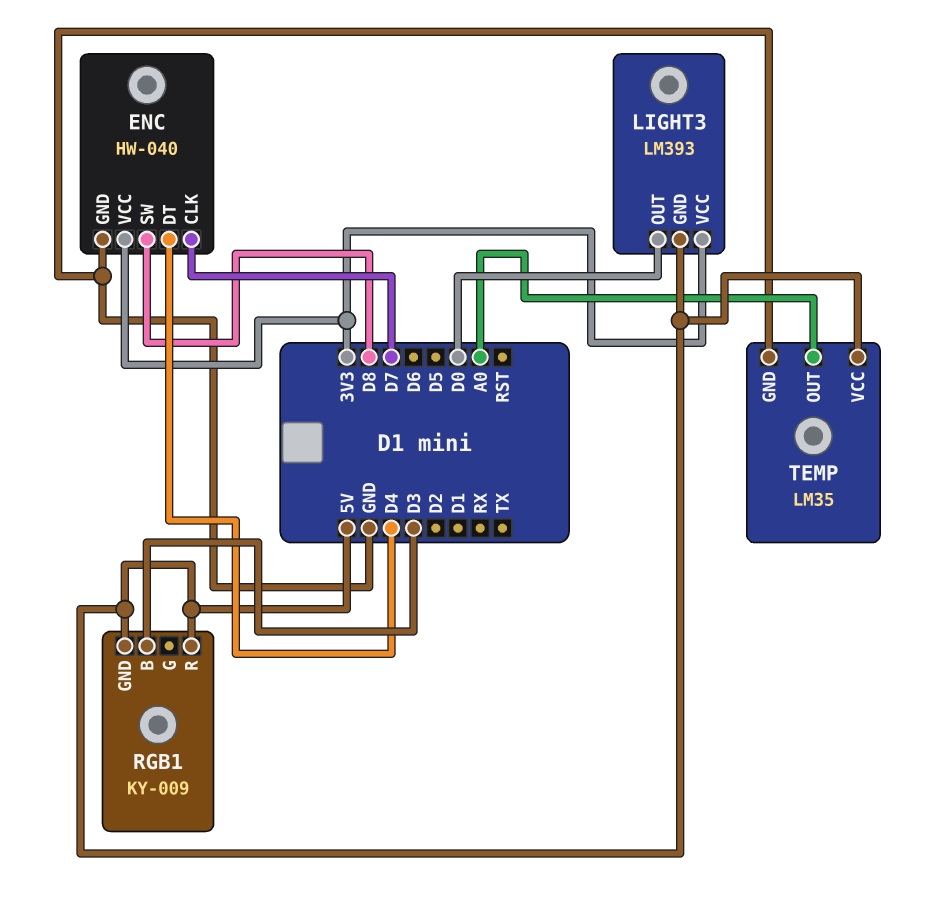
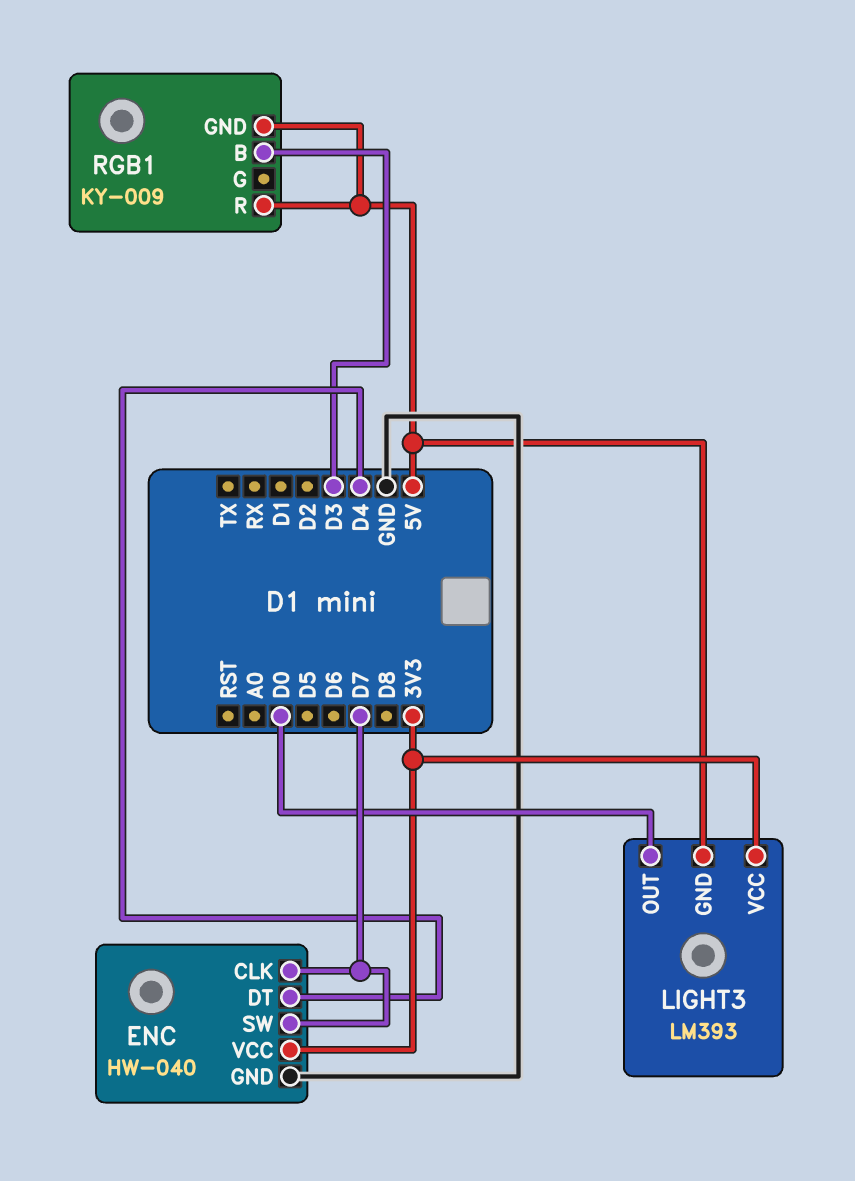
ENC pin SW: D8 -> D7
TEMP: LM35 -> none
TEMP pin GND: GND -> none
TEMP pin OUT: A0 -> none
TEMP pin VCC: 5V -> none

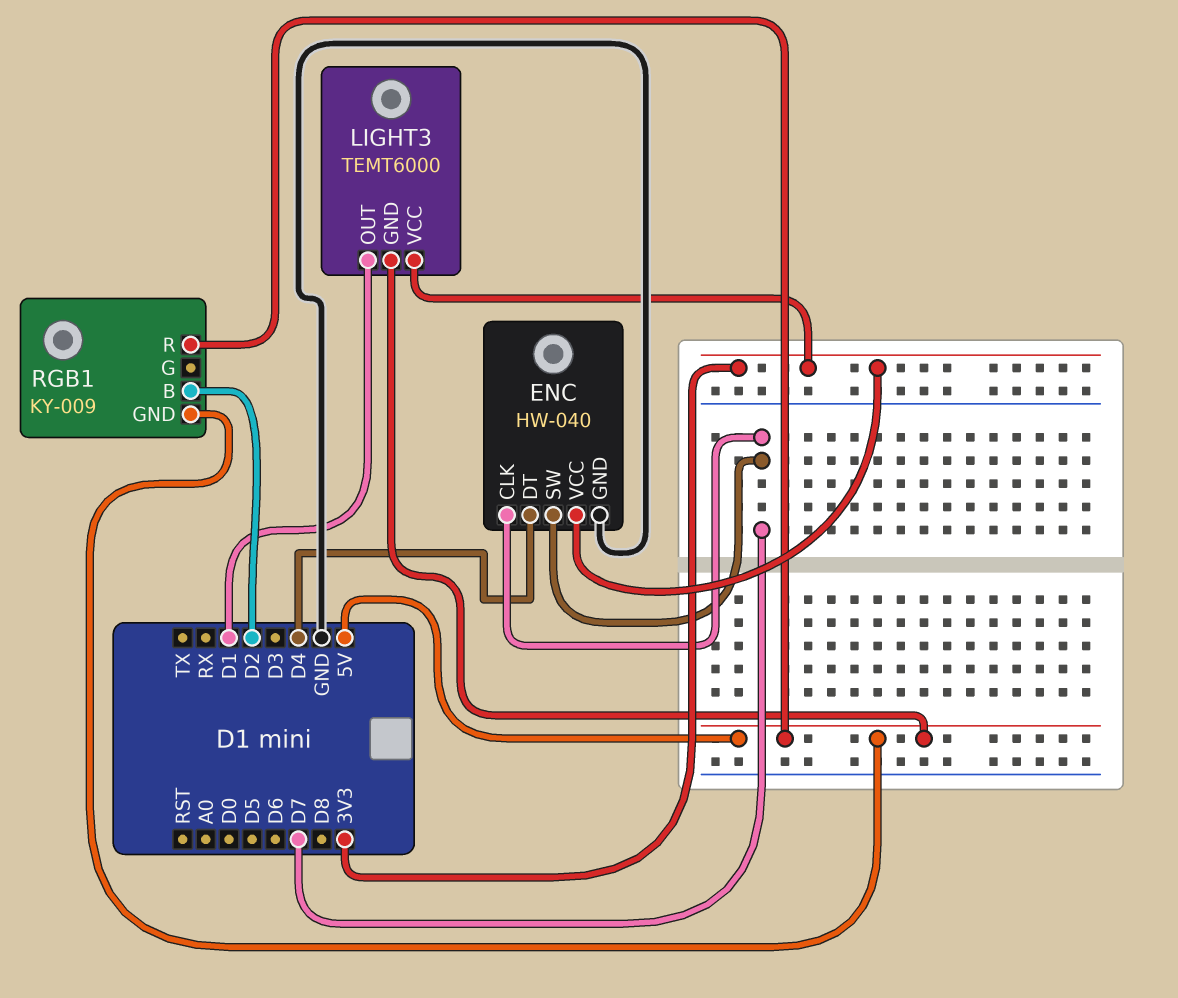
LIGHT3: LM393 -> TEMT6000
LIGHT3 pin OUT: D0 -> D1
RGB1 pin B: D3 -> D2

